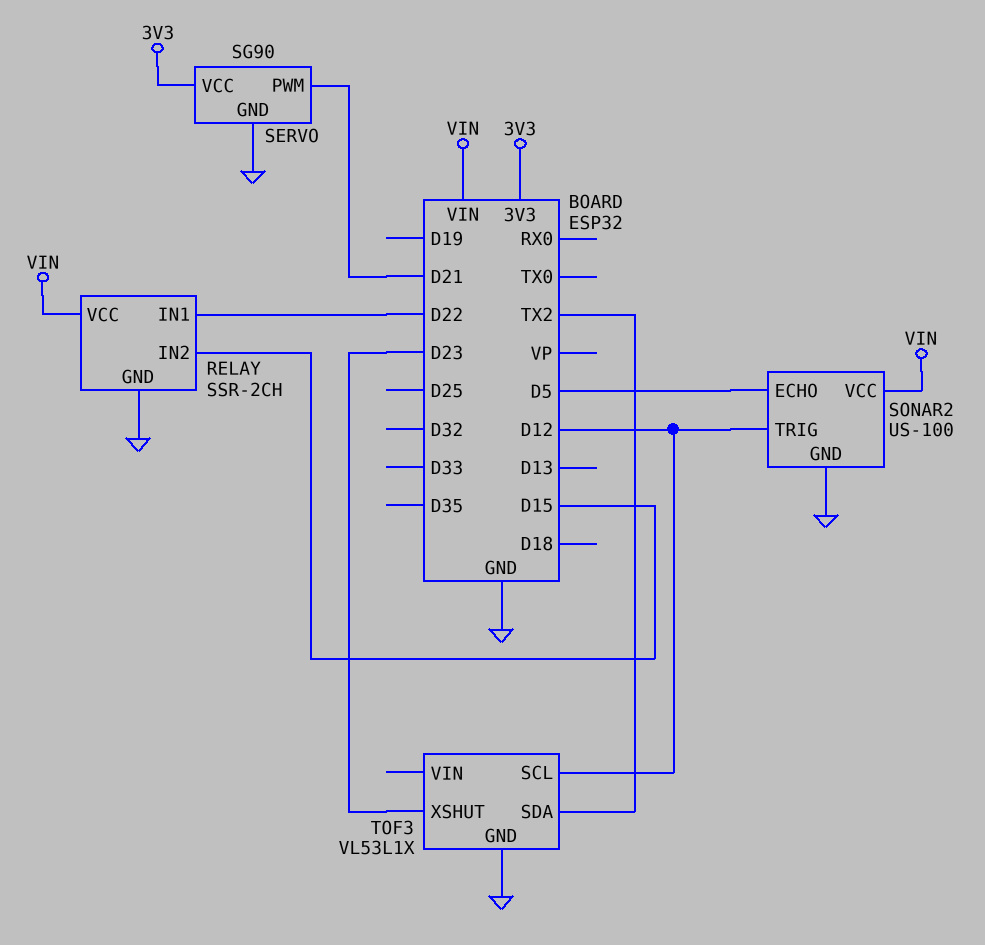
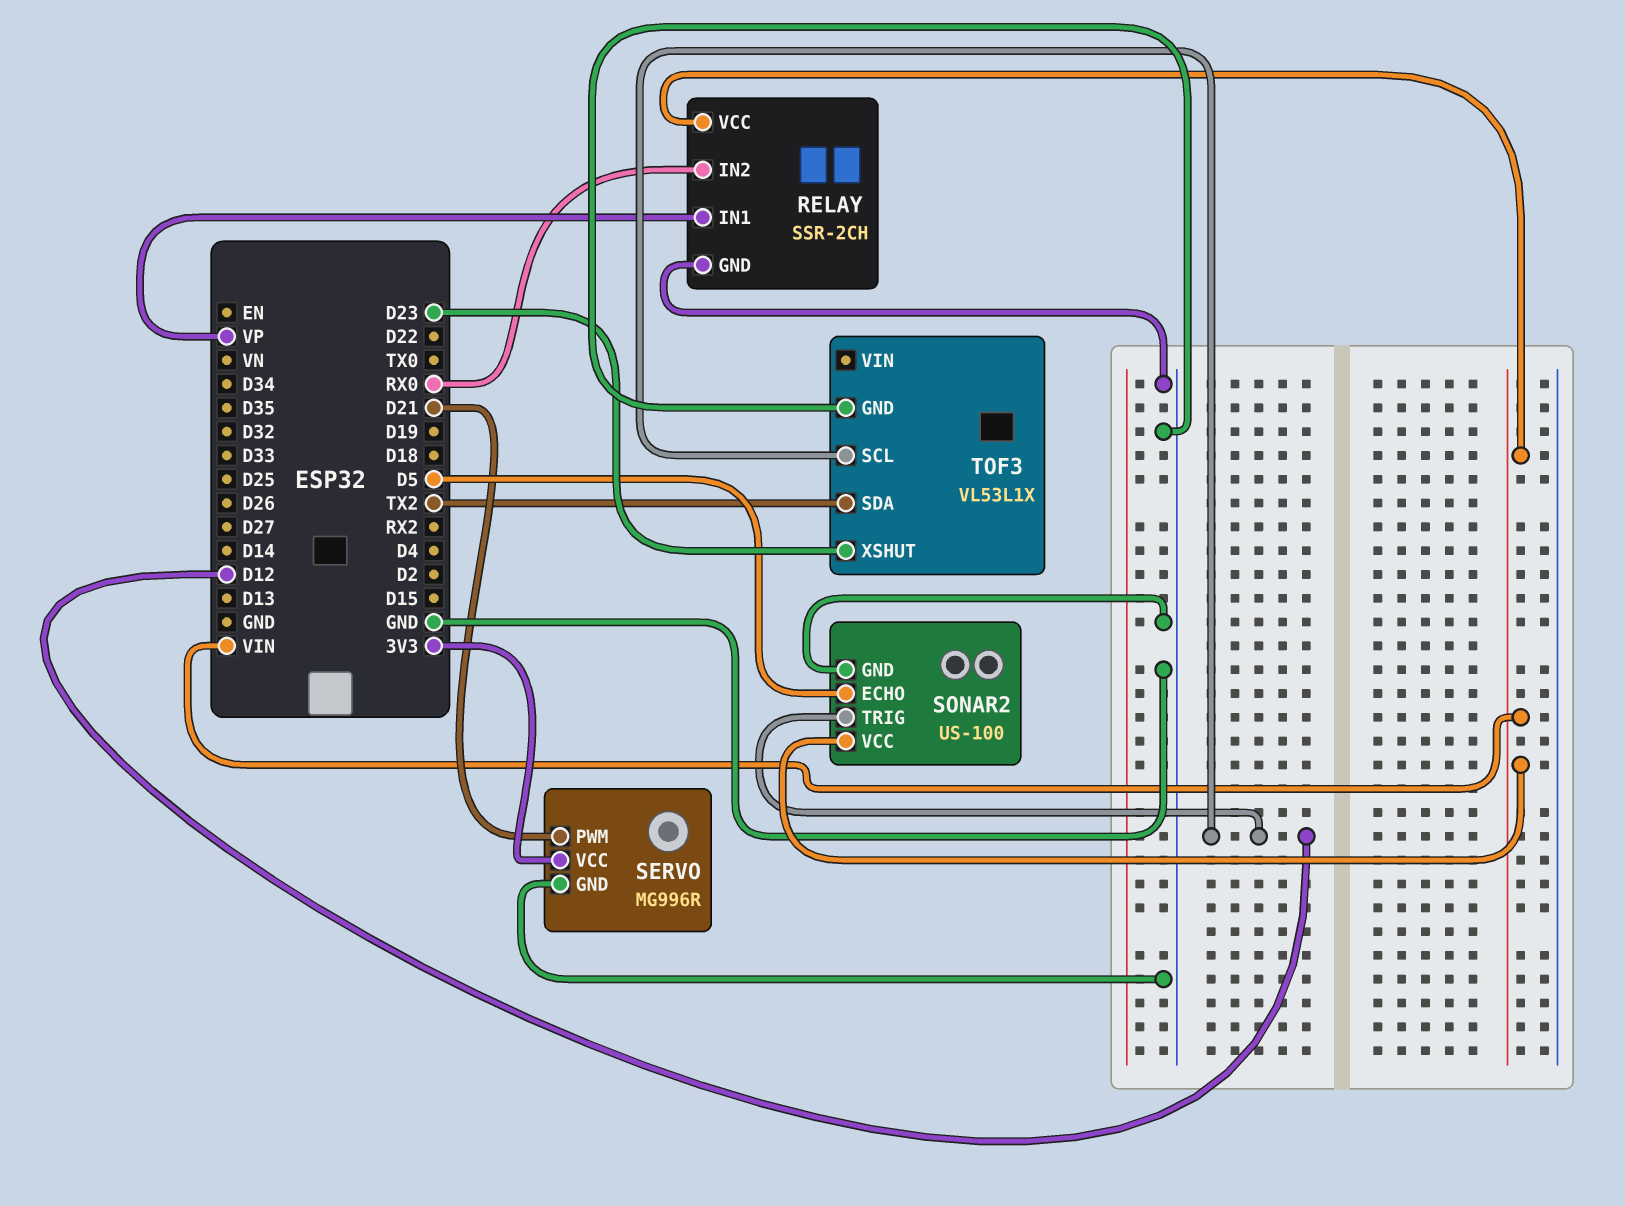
RELAY pin IN1: D22 -> VP
RELAY pin IN2: D15 -> RX0
SERVO: SG90 -> MG996R

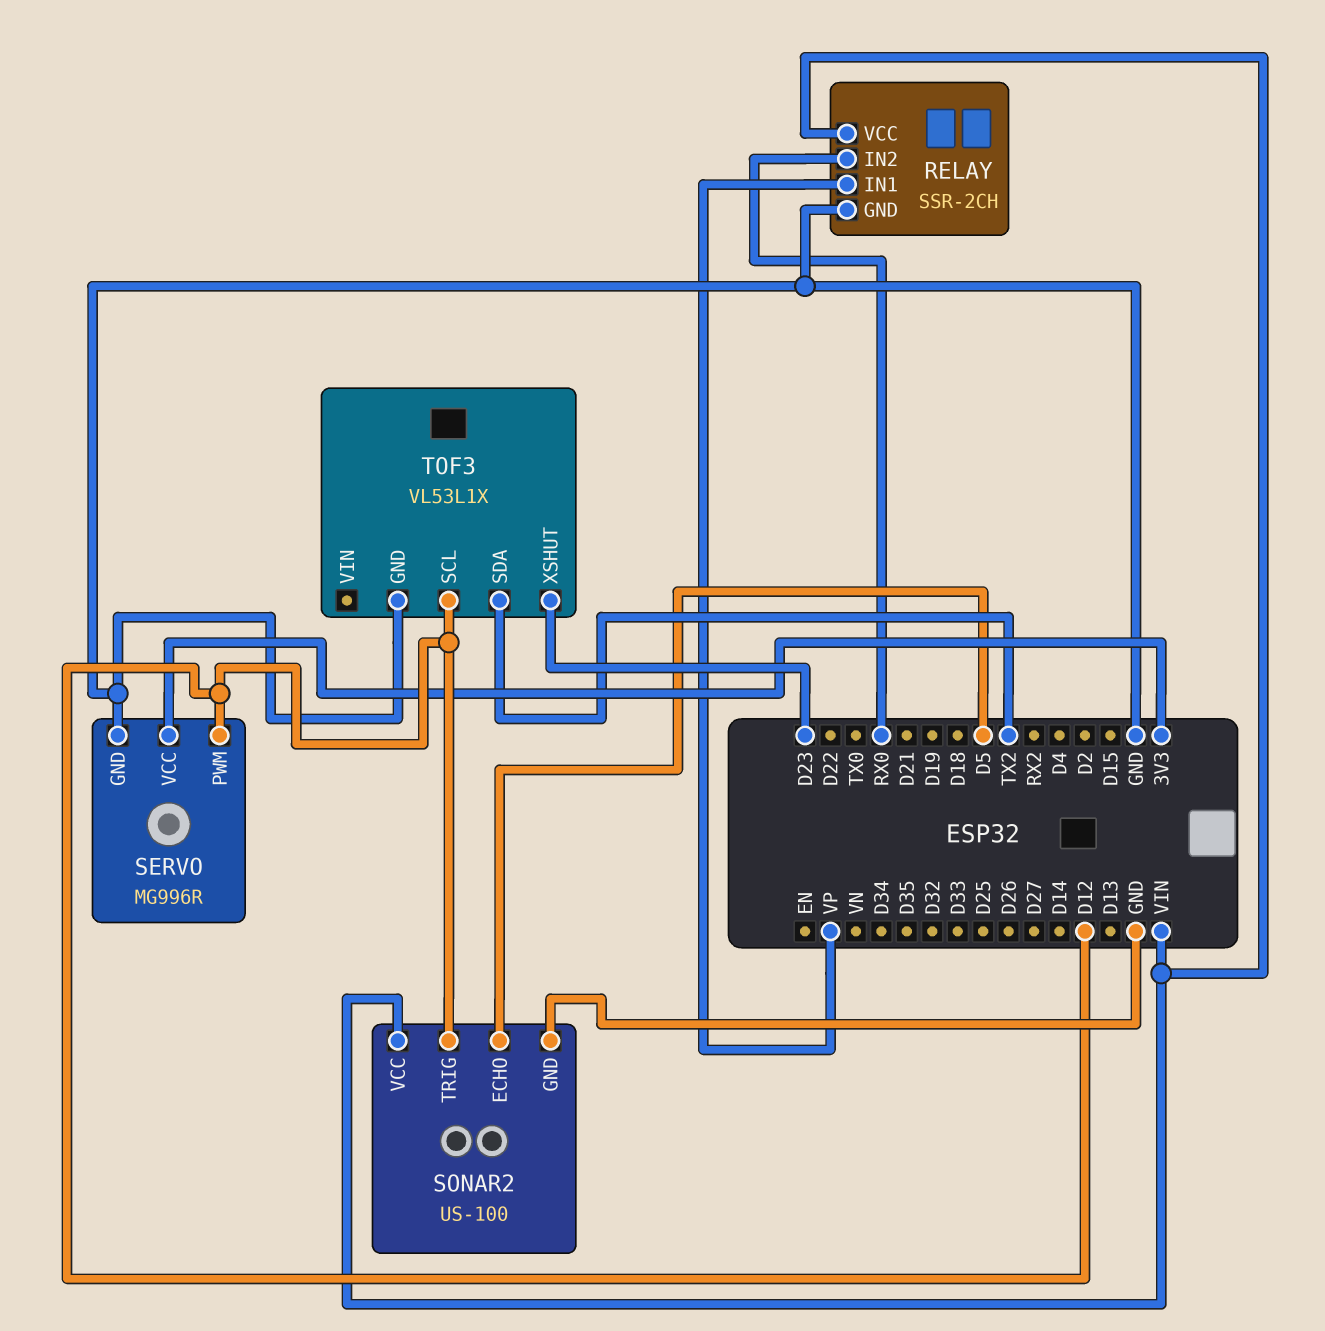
SERVO pin PWM: D21 -> D12

